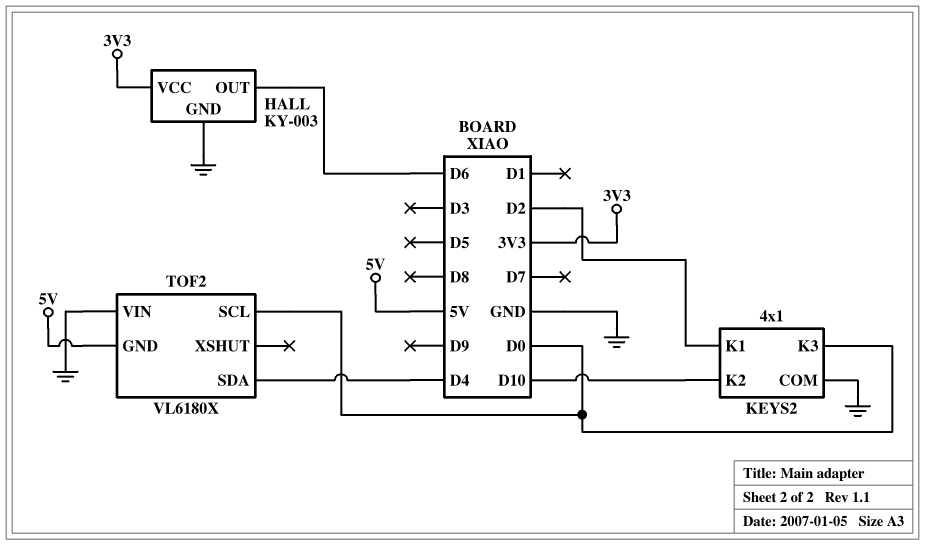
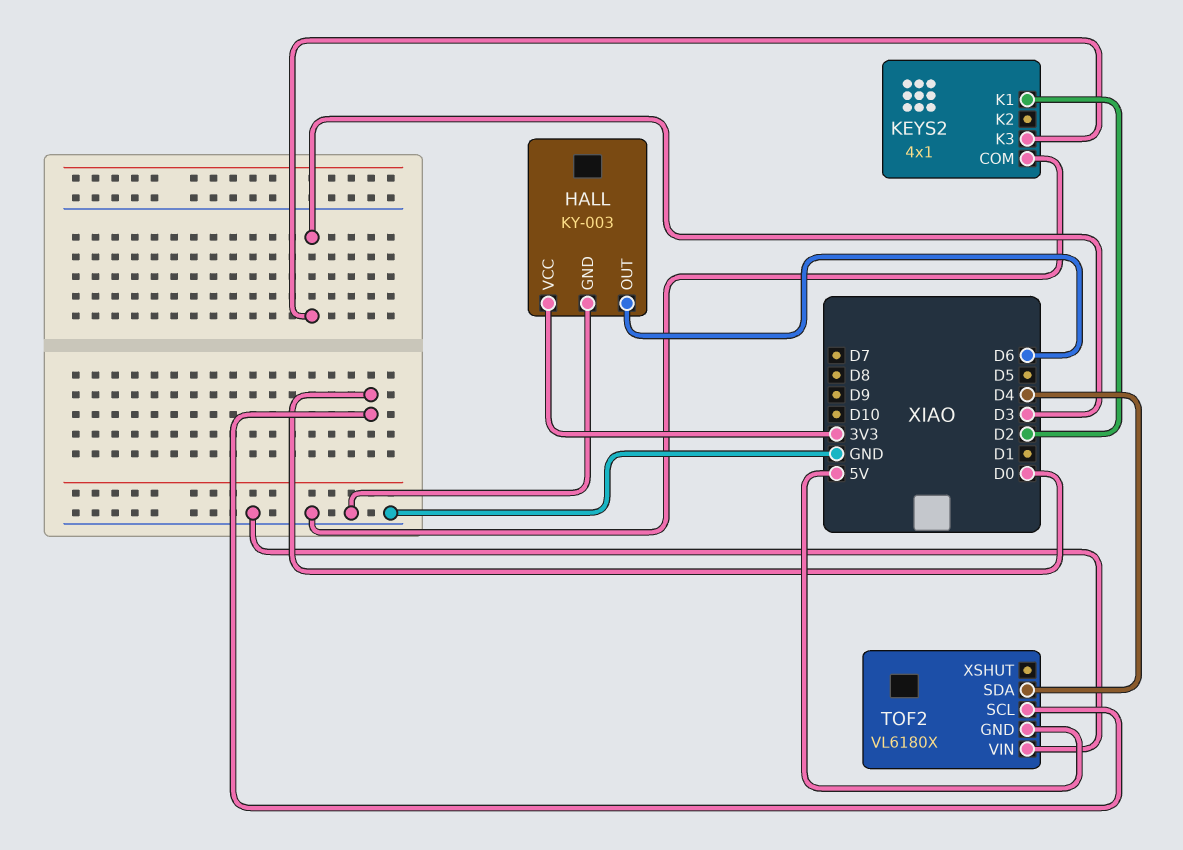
KEYS2 pin K2: D10 -> none
KEYS2 pin K3: D0 -> D3

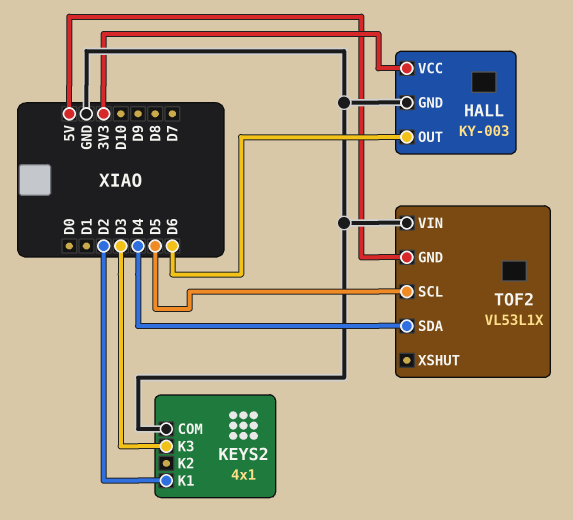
TOF2: VL6180X -> VL53L1X
TOF2 pin SCL: D0 -> D5

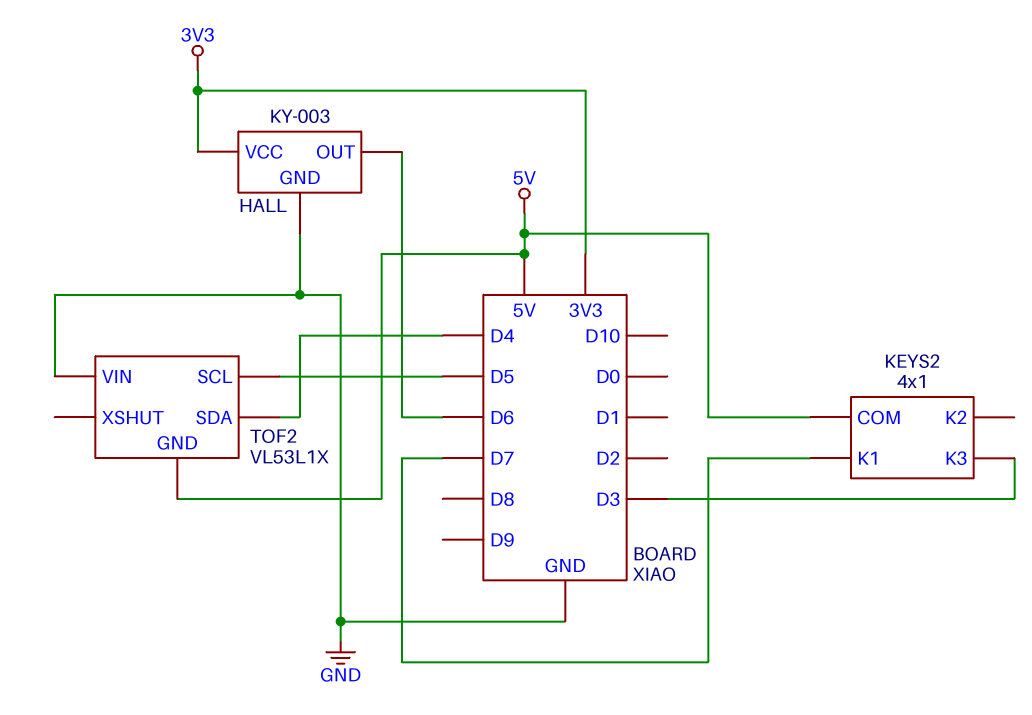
KEYS2 pin COM: GND -> 5V
KEYS2 pin K1: D2 -> D7

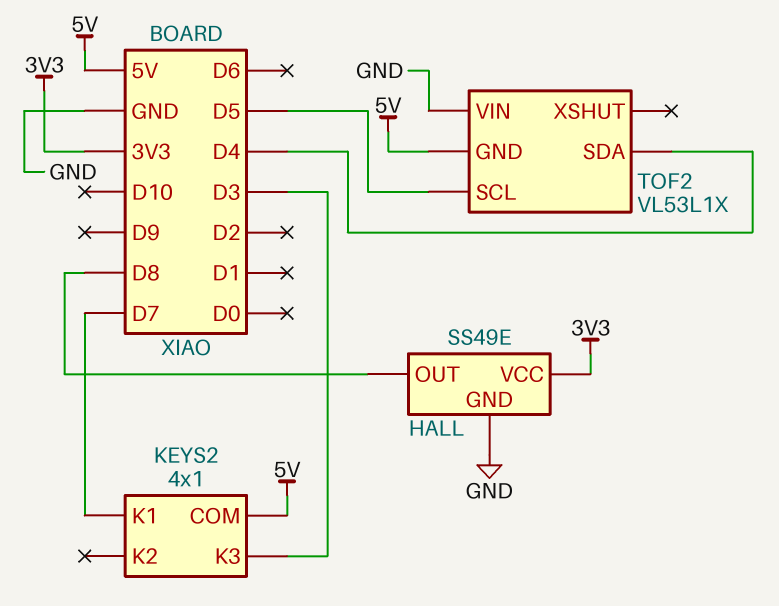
HALL: KY-003 -> SS49E
HALL pin OUT: D6 -> D8

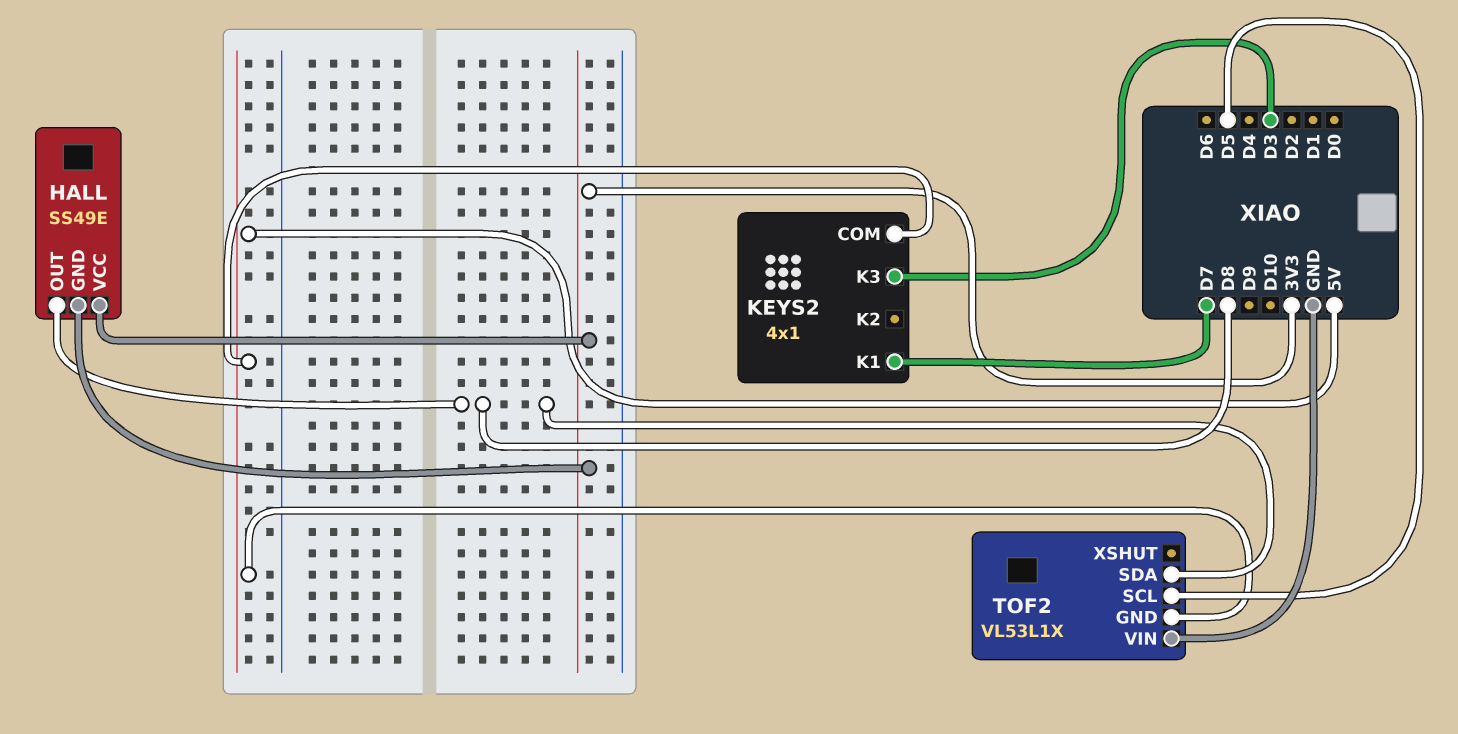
HALL pin GND: GND -> 3V3
TOF2 pin SDA: D4 -> D8

